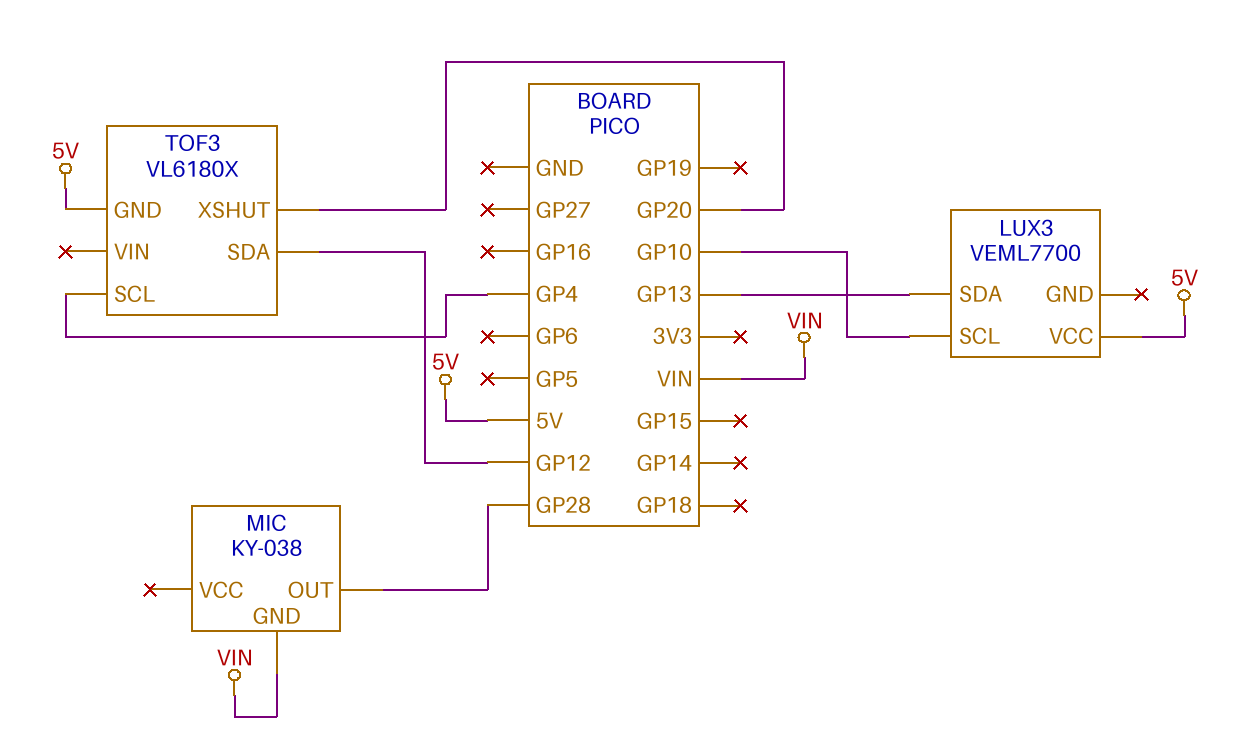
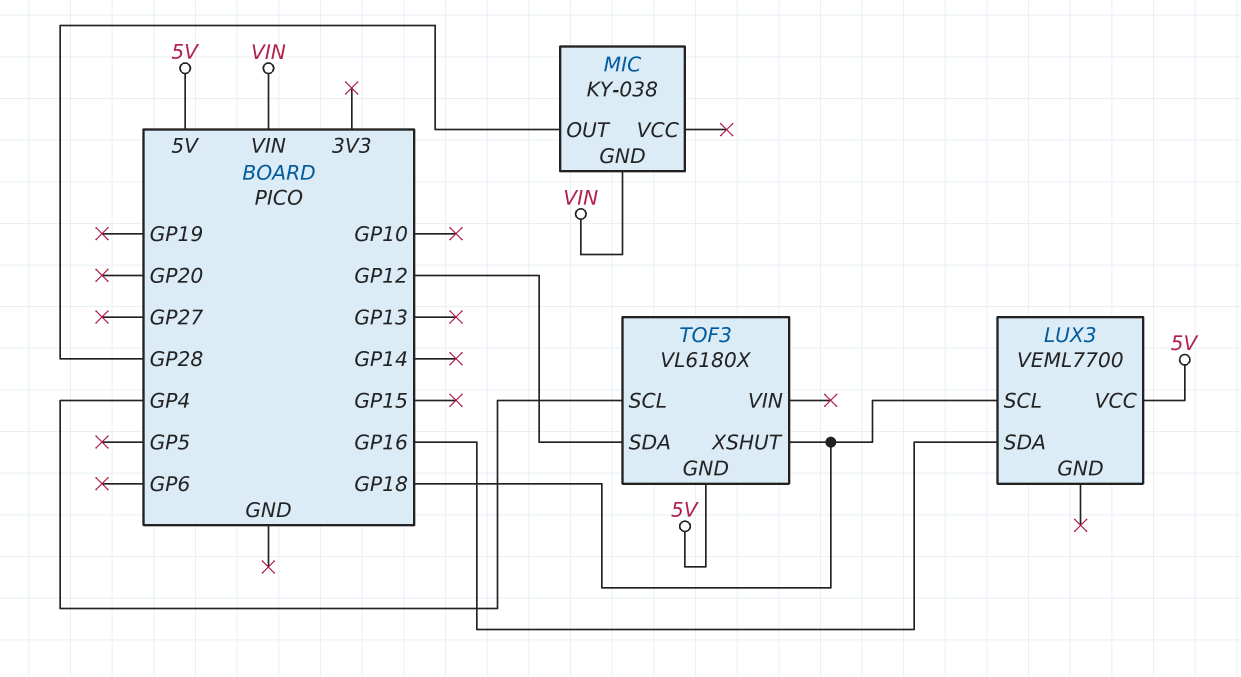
LUX3 pin SCL: GP10 -> GP18
LUX3 pin SDA: GP13 -> GP16
TOF3 pin XSHUT: GP20 -> GP18

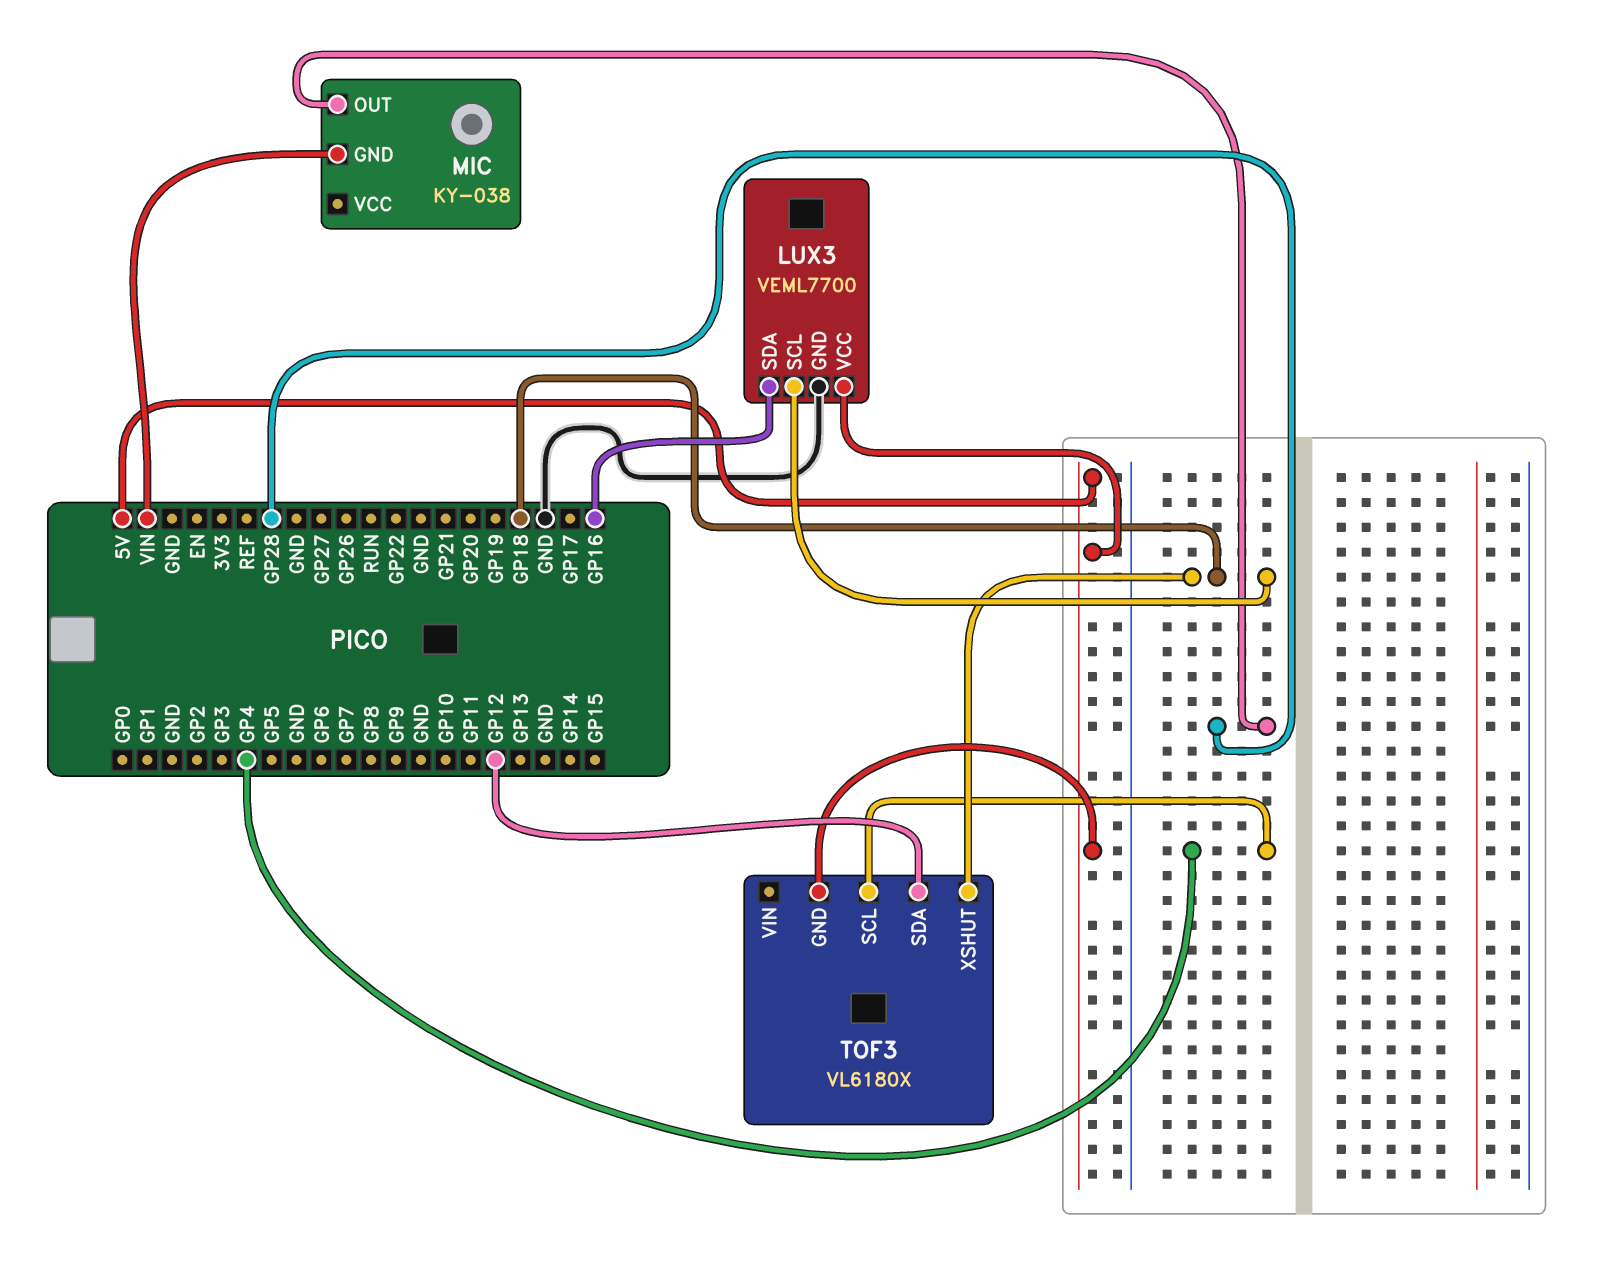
LUX3 pin GND: none -> GND

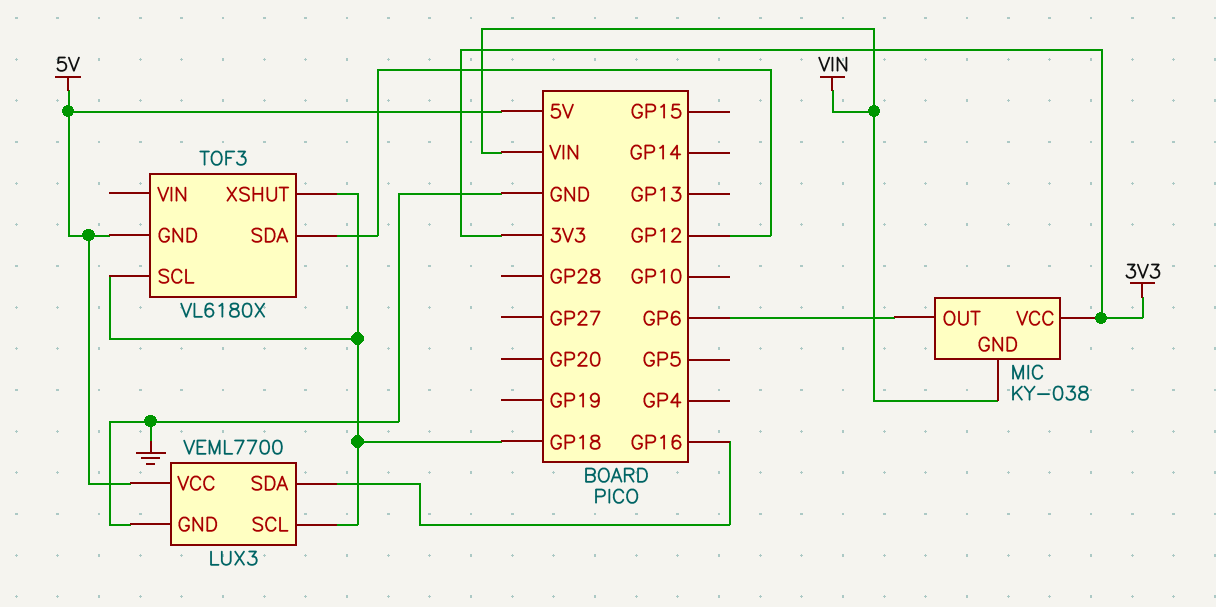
MIC pin OUT: GP28 -> GP6
MIC pin VCC: none -> 3V3
TOF3 pin SCL: GP4 -> GP18

